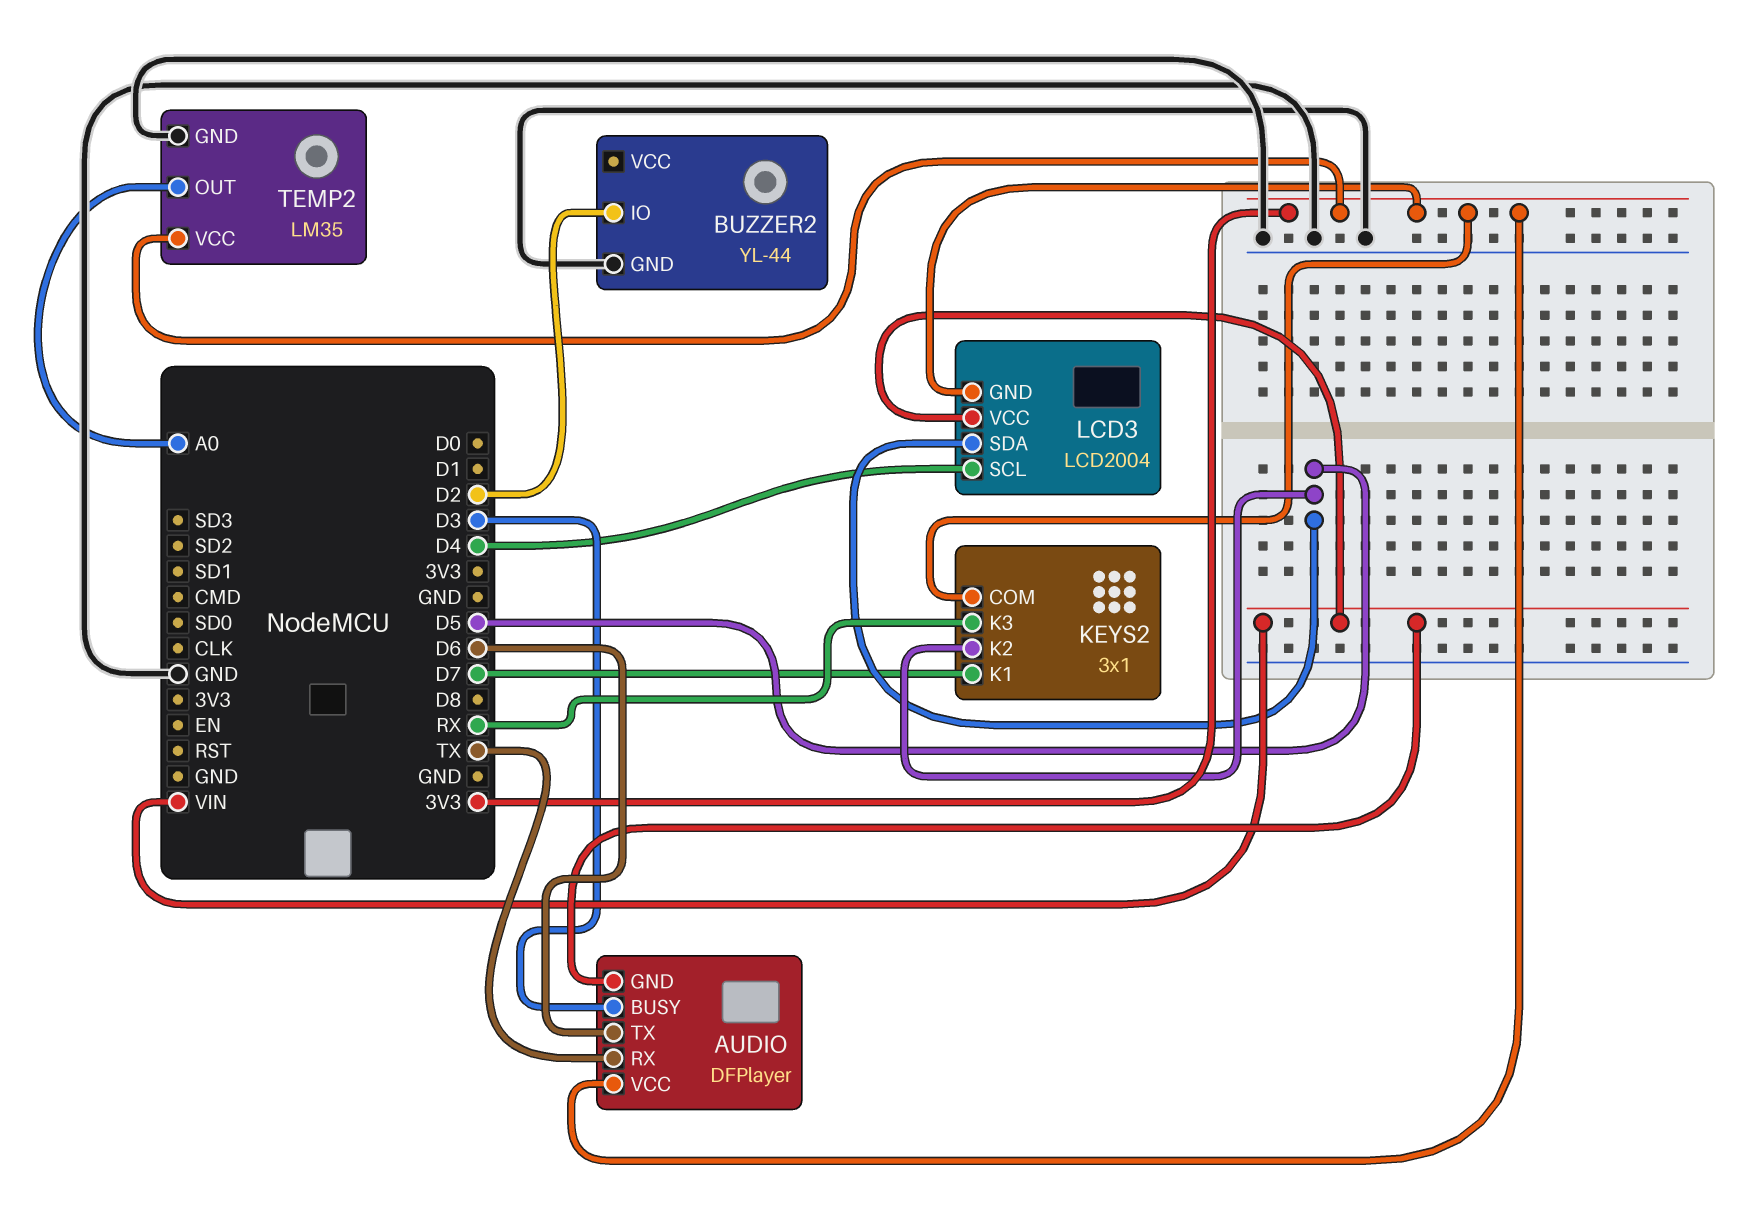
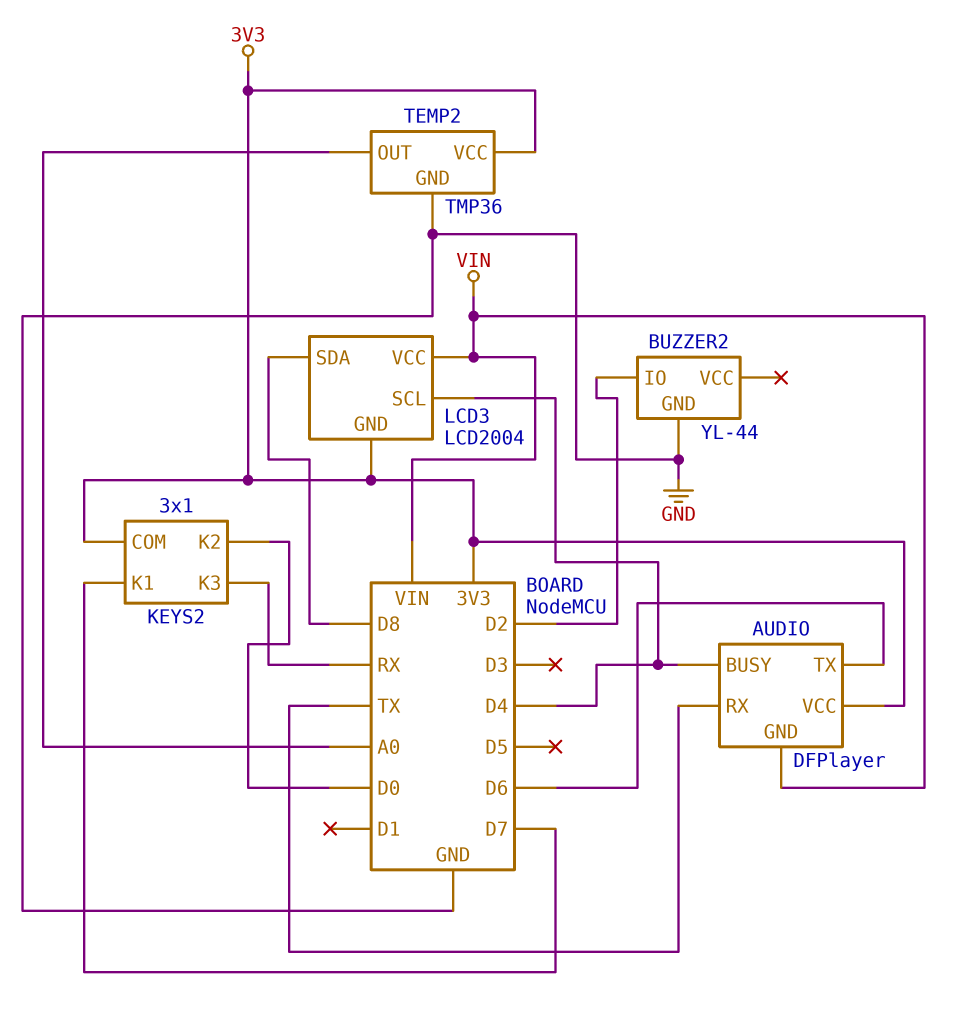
AUDIO pin BUSY: D3 -> D4
KEYS2 pin K2: D5 -> D0
LCD3 pin SDA: D5 -> D8
TEMP2: LM35 -> TMP36

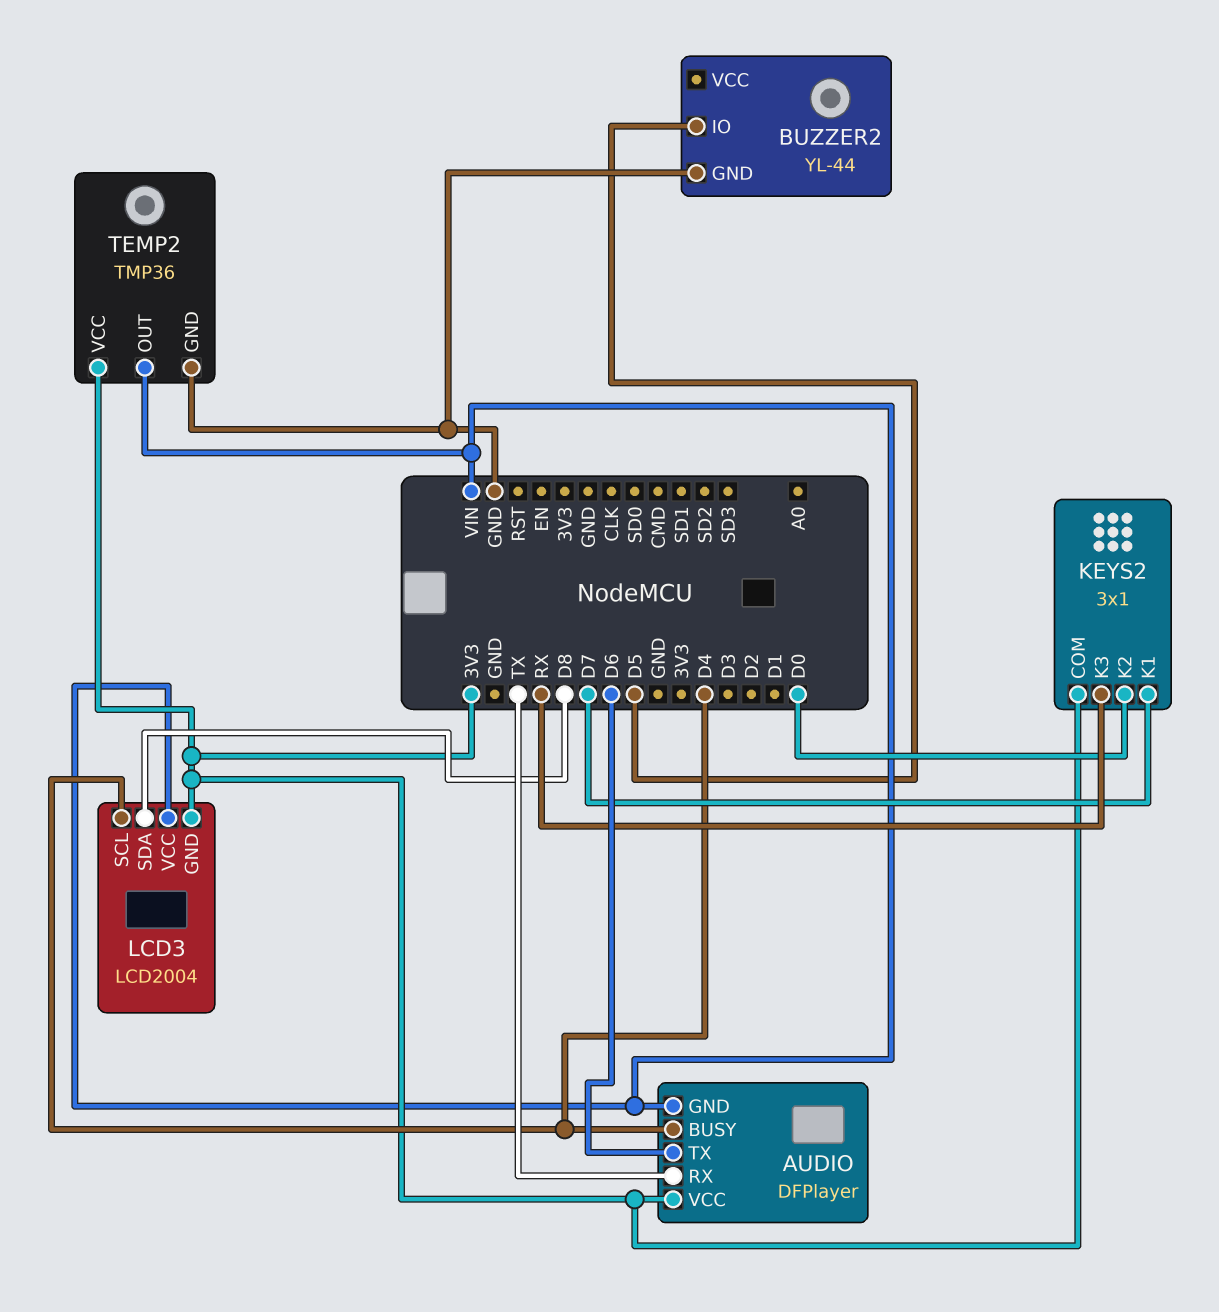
BUZZER2 pin IO: D2 -> D5
TEMP2 pin OUT: A0 -> VIN

